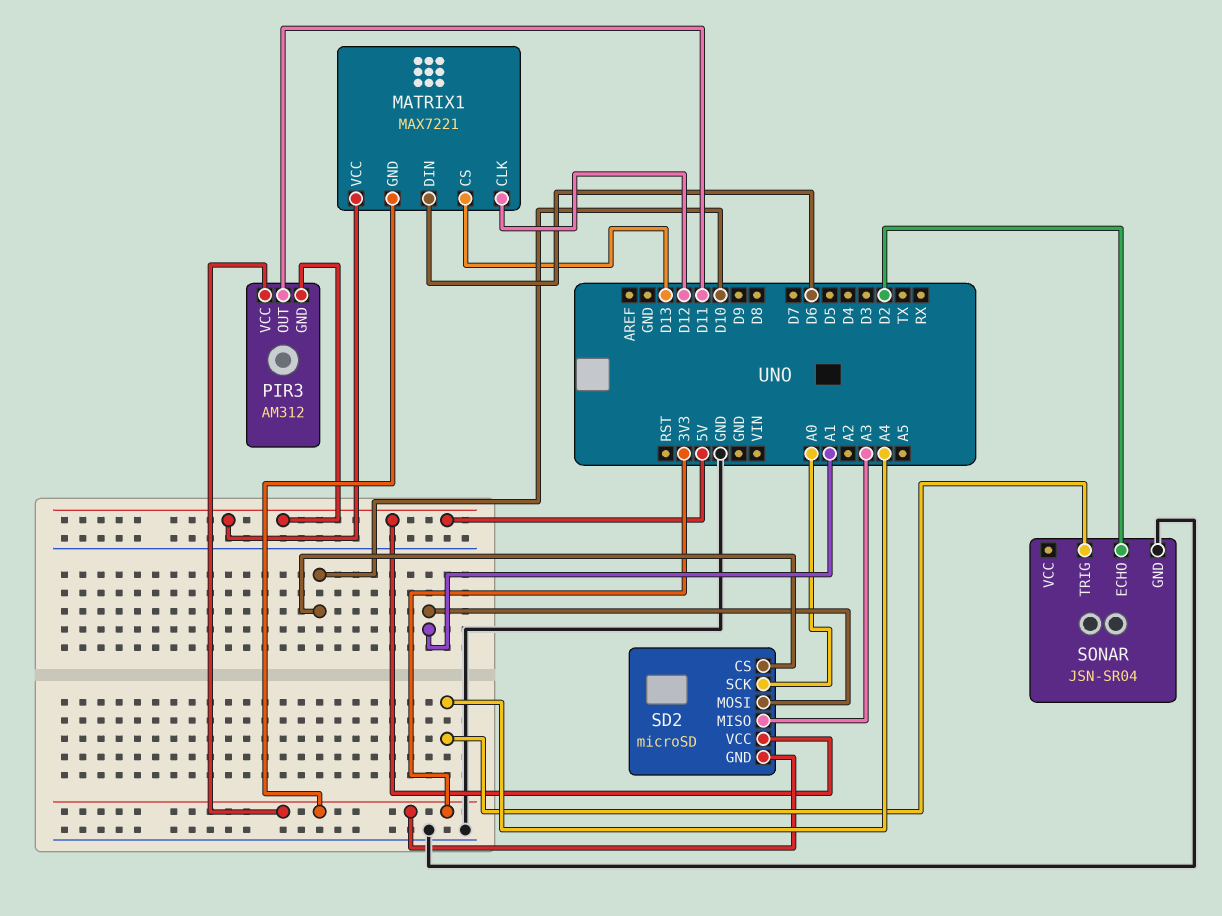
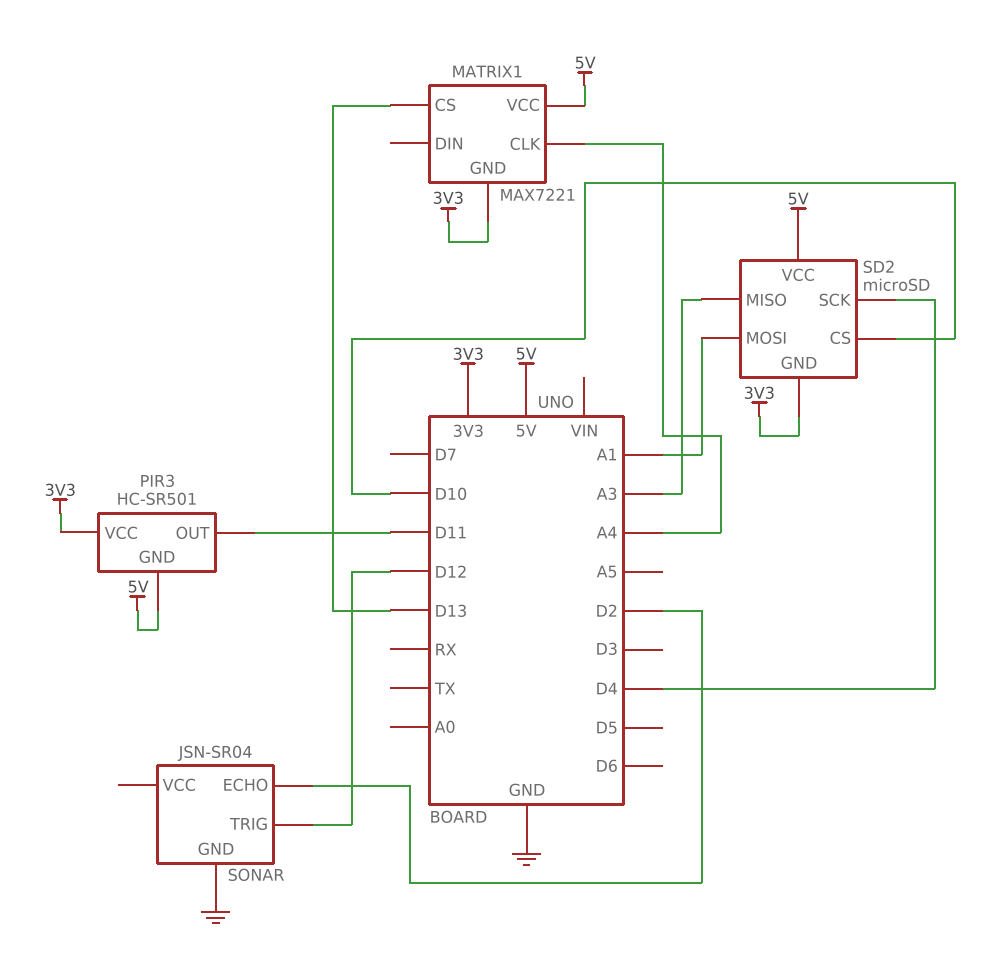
MATRIX1 pin CLK: D12 -> A4
MATRIX1 pin DIN: D6 -> none
PIR3: AM312 -> HC-SR501
SD2 pin SCK: A0 -> D4
SONAR pin TRIG: A4 -> D12

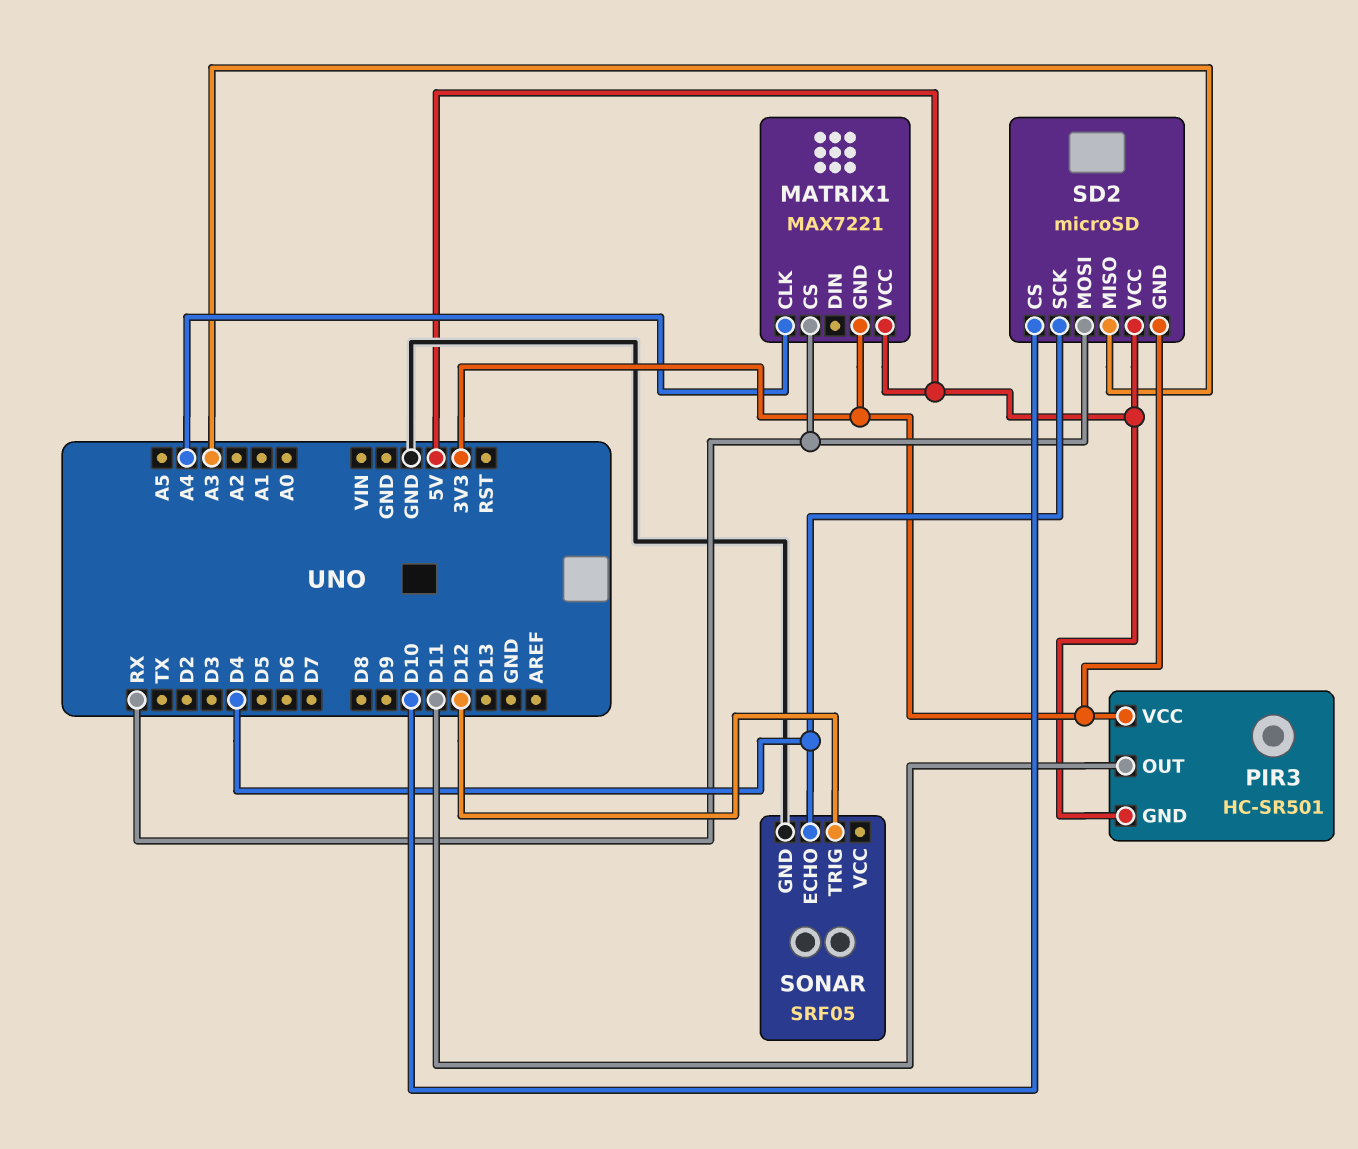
MATRIX1 pin CS: D13 -> RX
SD2 pin MOSI: A1 -> RX
SONAR: JSN-SR04 -> SRF05
SONAR pin ECHO: D2 -> D4

